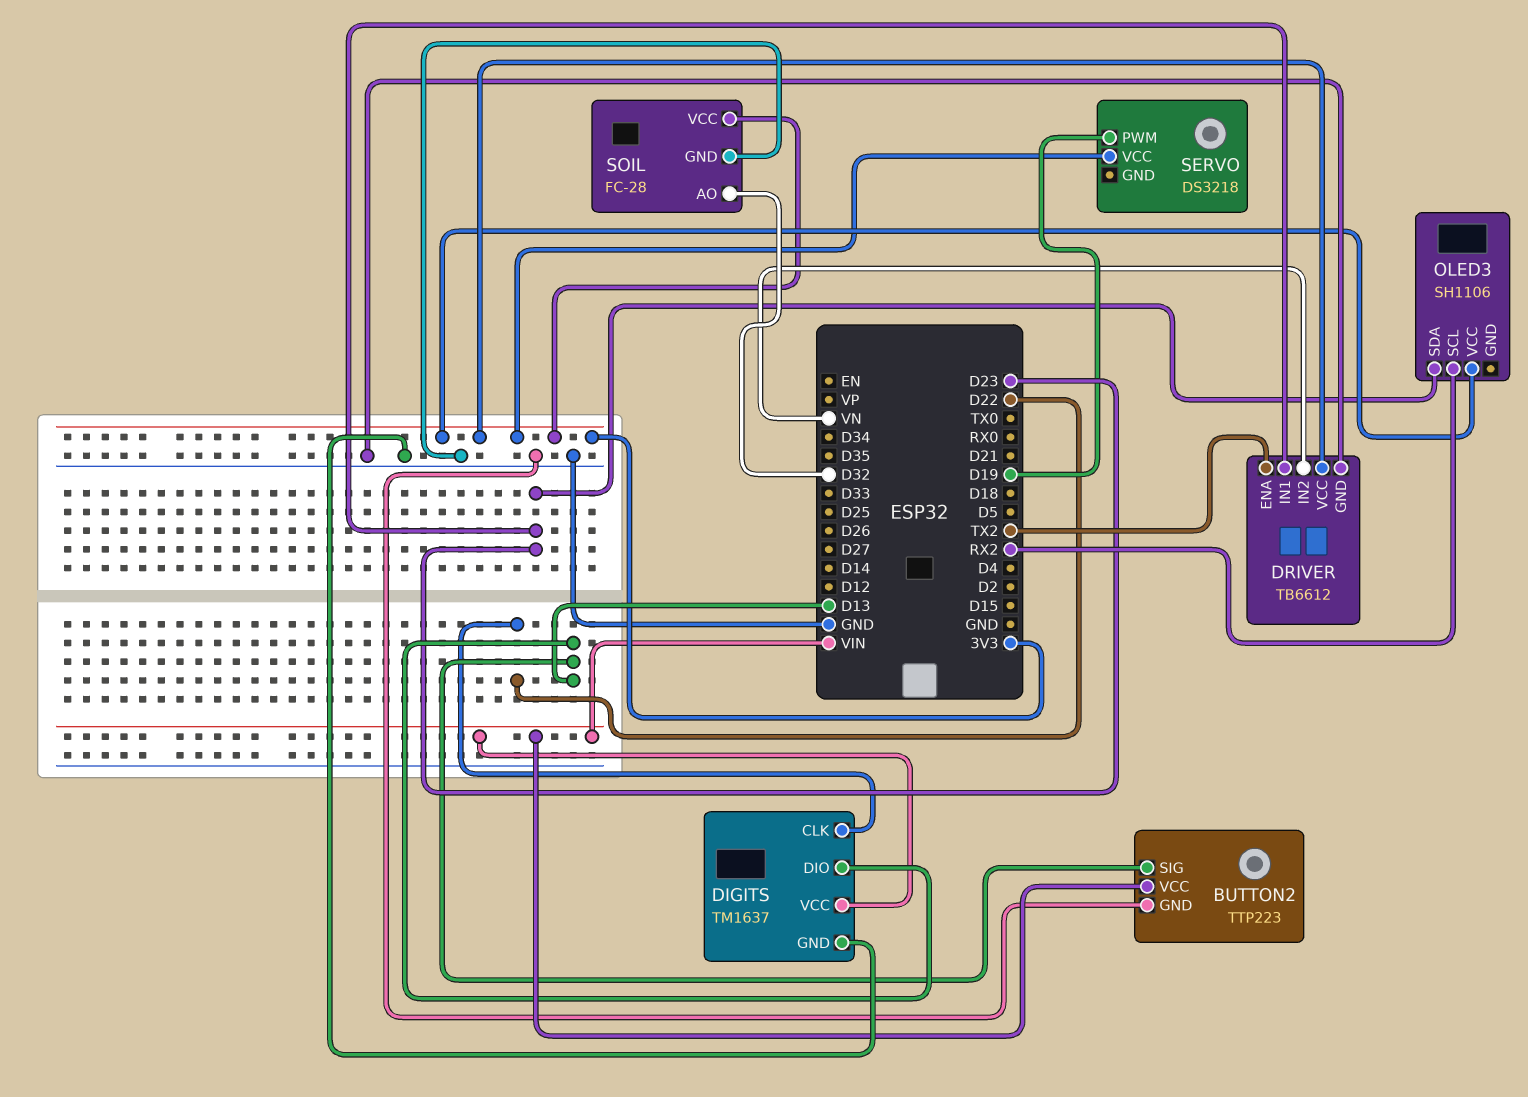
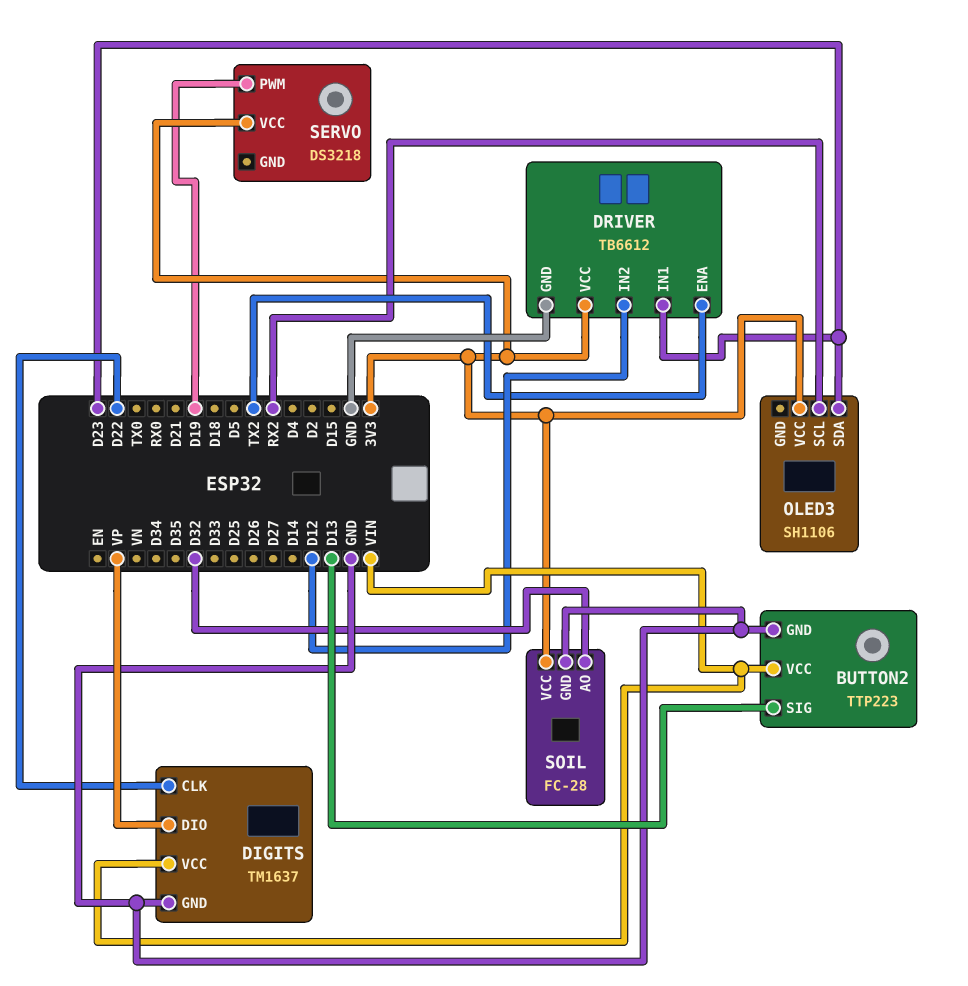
DIGITS pin DIO: D13 -> VP
DRIVER pin IN2: VN -> D12

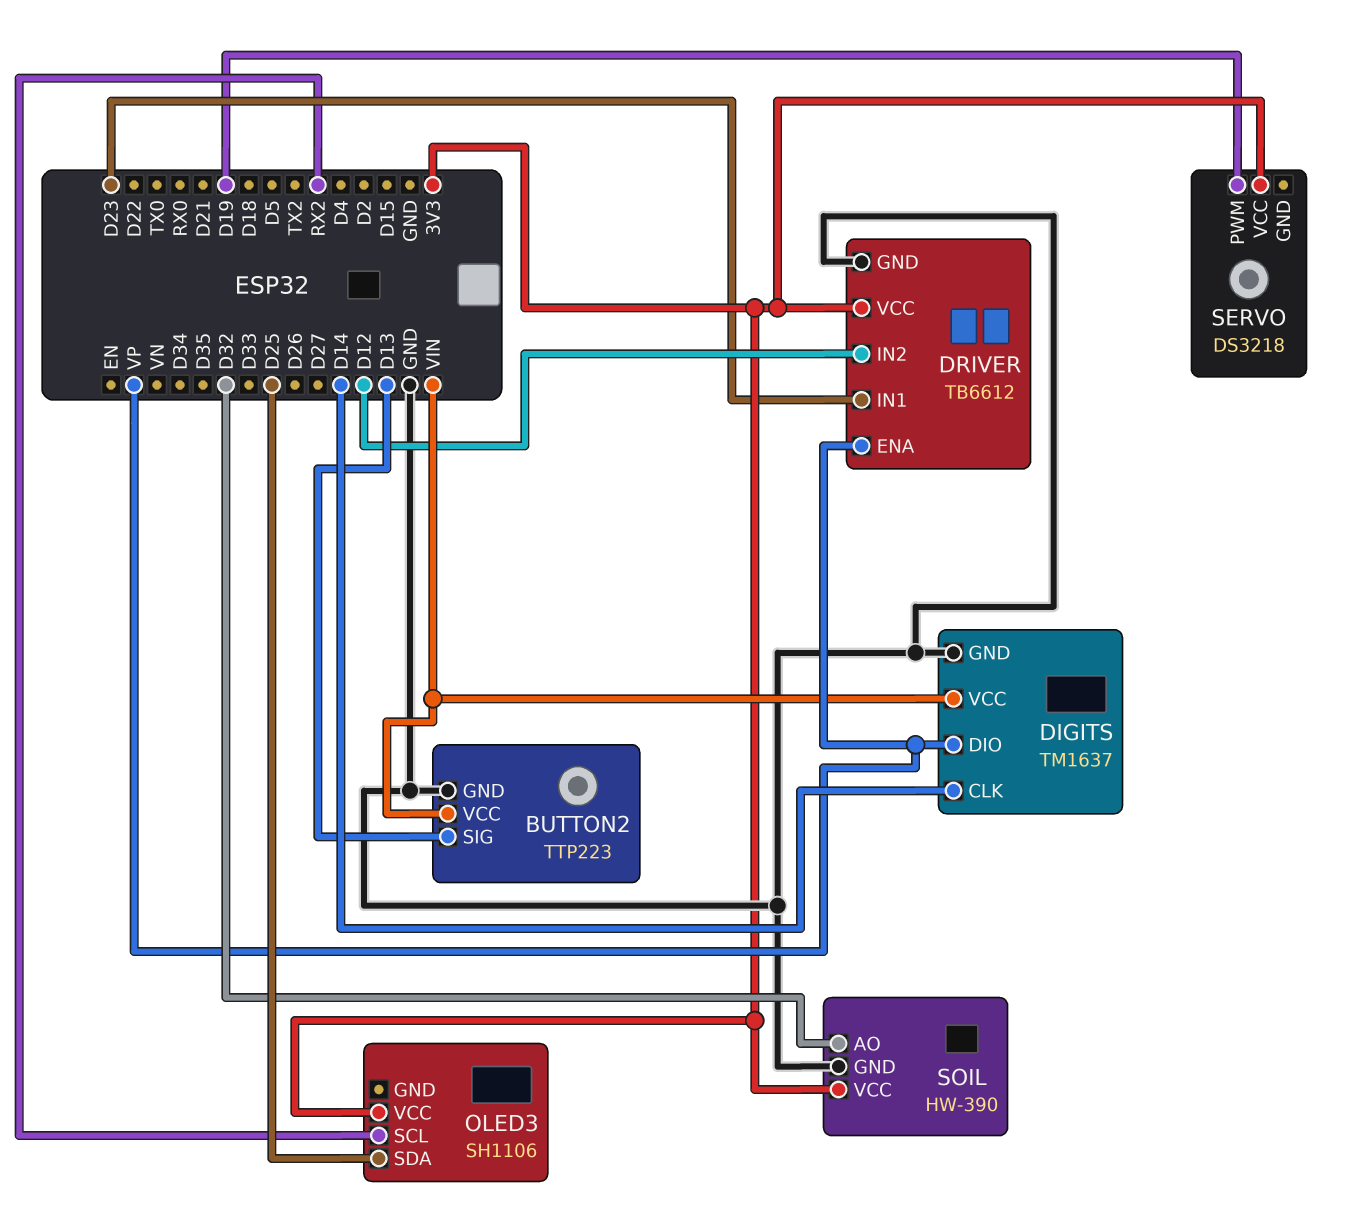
DIGITS pin CLK: D22 -> D14
DRIVER pin ENA: TX2 -> VP
OLED3 pin SDA: D23 -> D25
SOIL: FC-28 -> HW-390

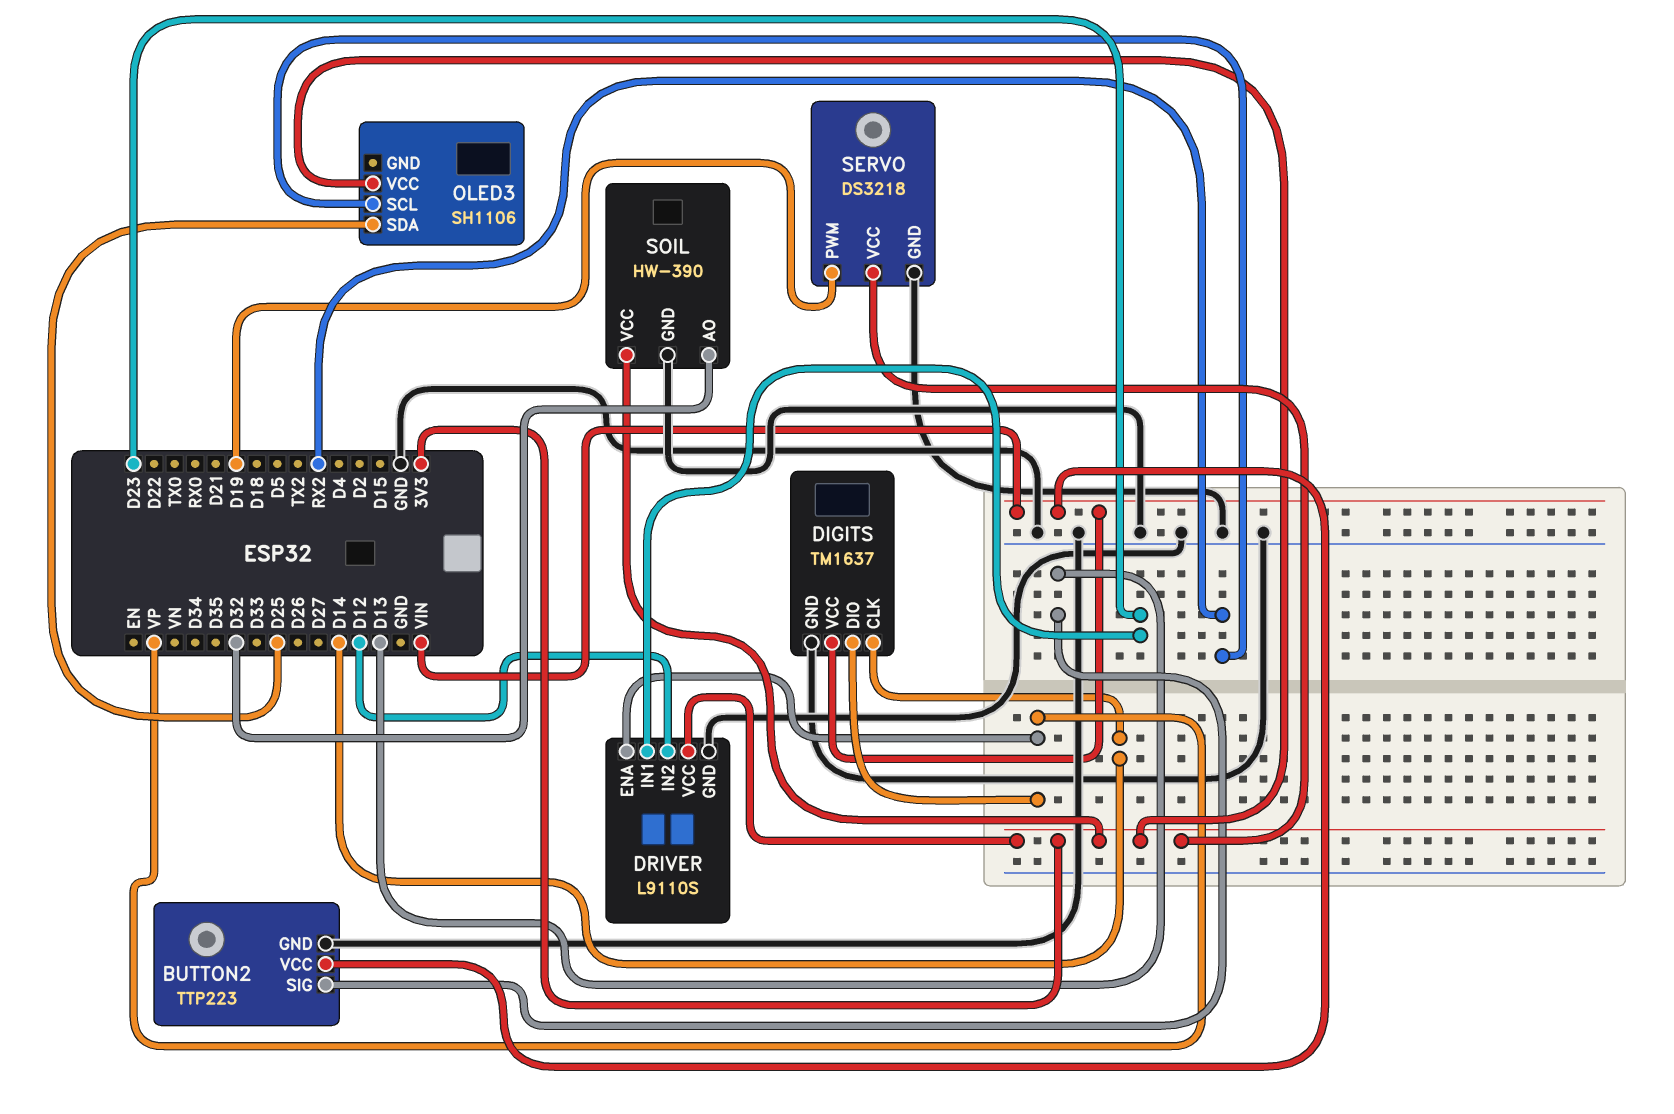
DRIVER: TB6612 -> L9110S
SERVO pin GND: none -> GND

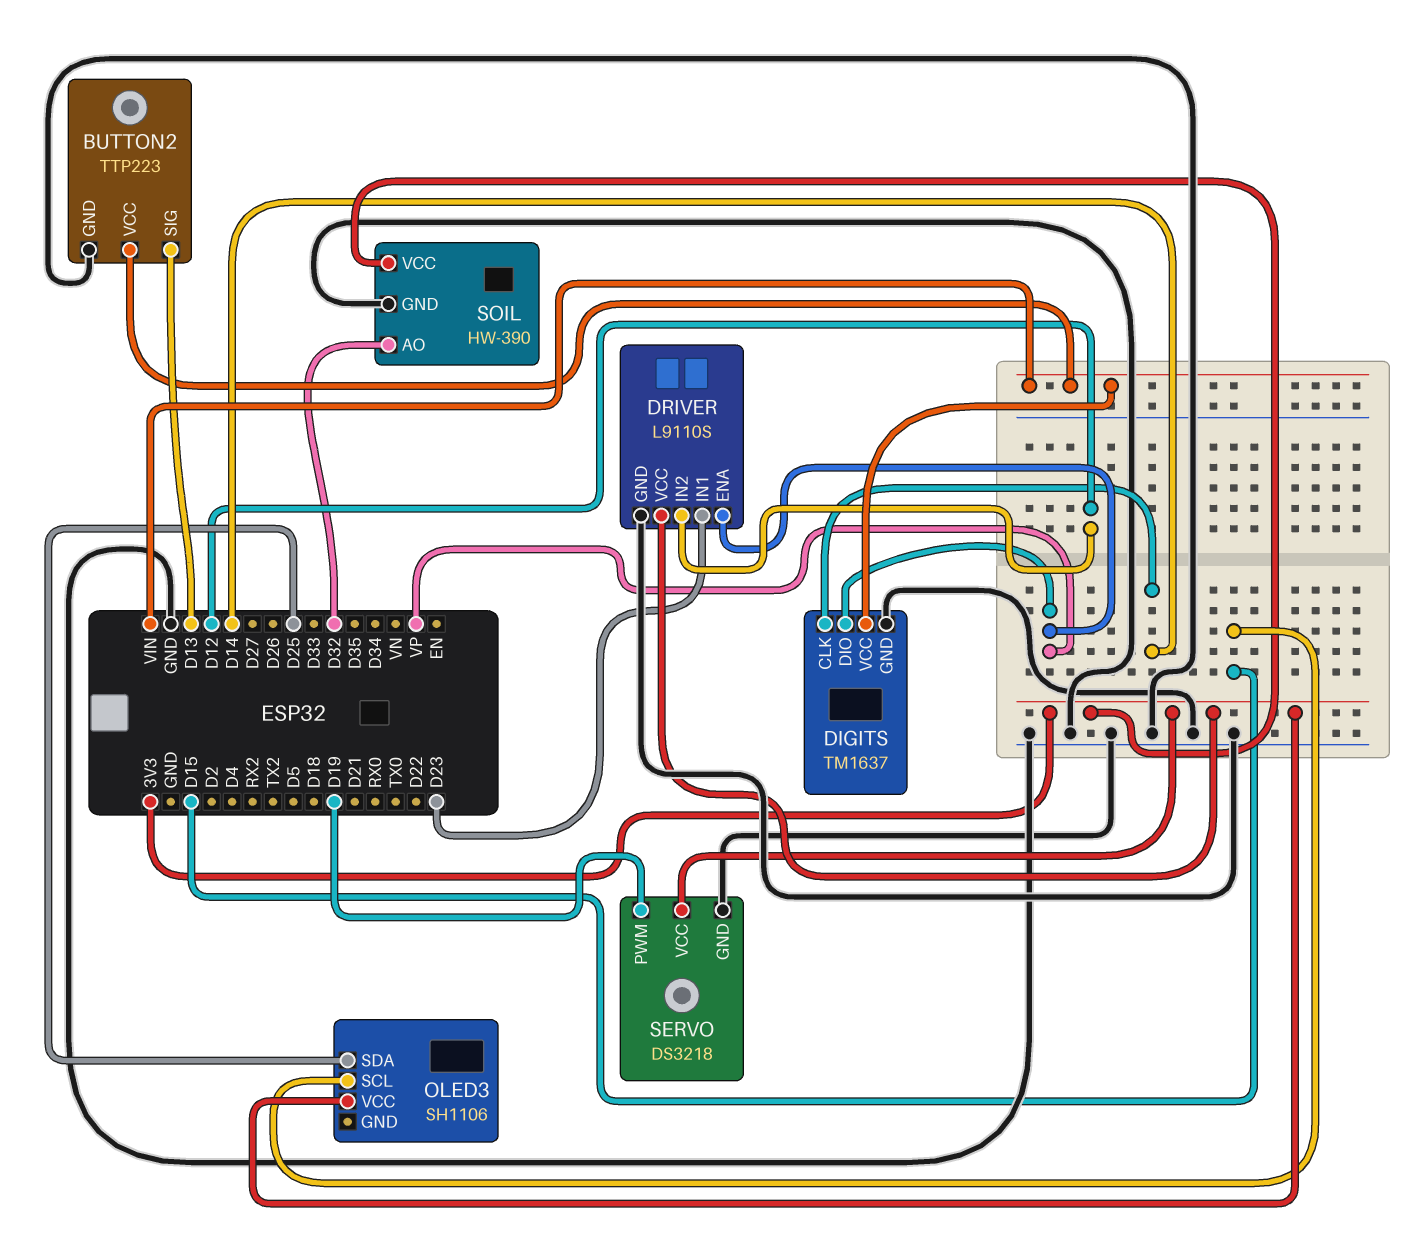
OLED3 pin SCL: RX2 -> D15

